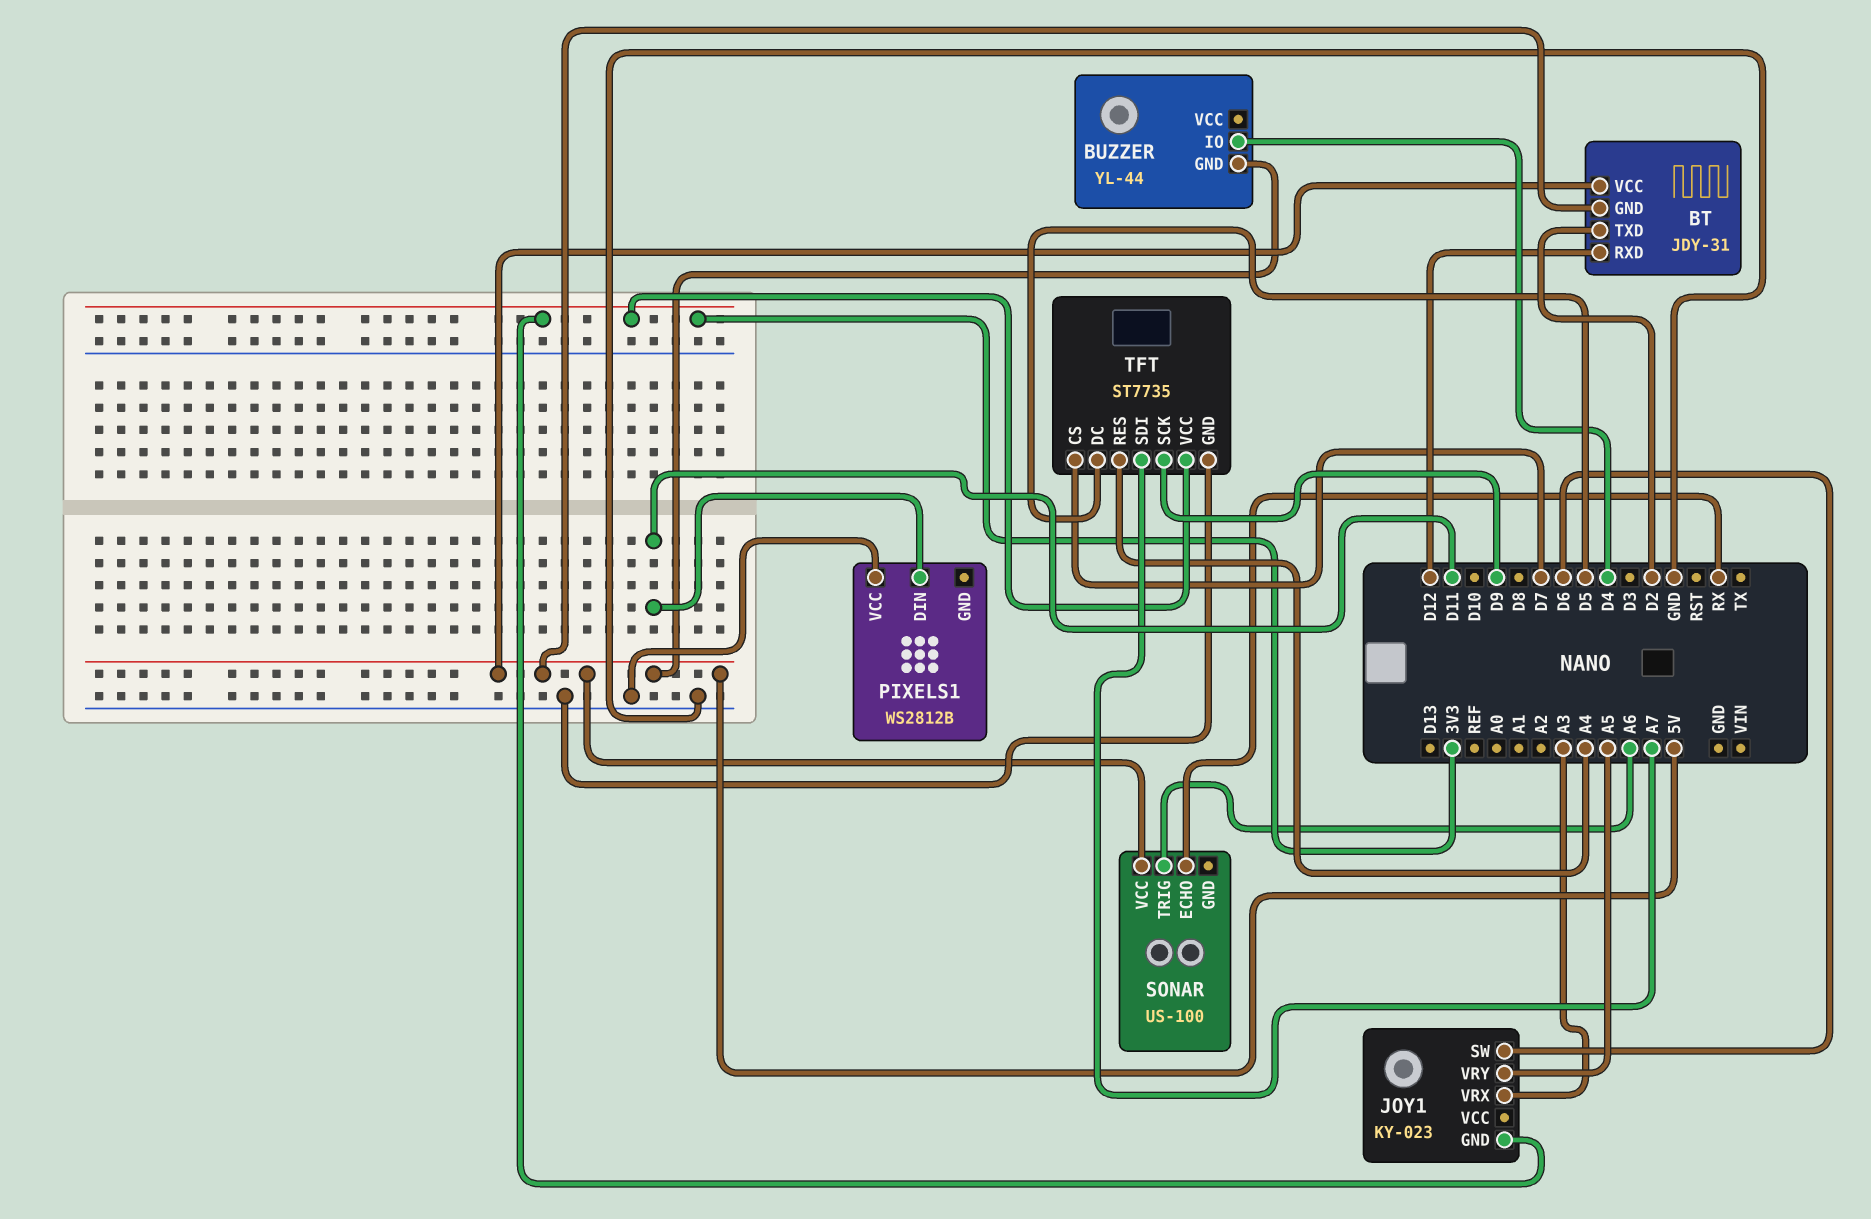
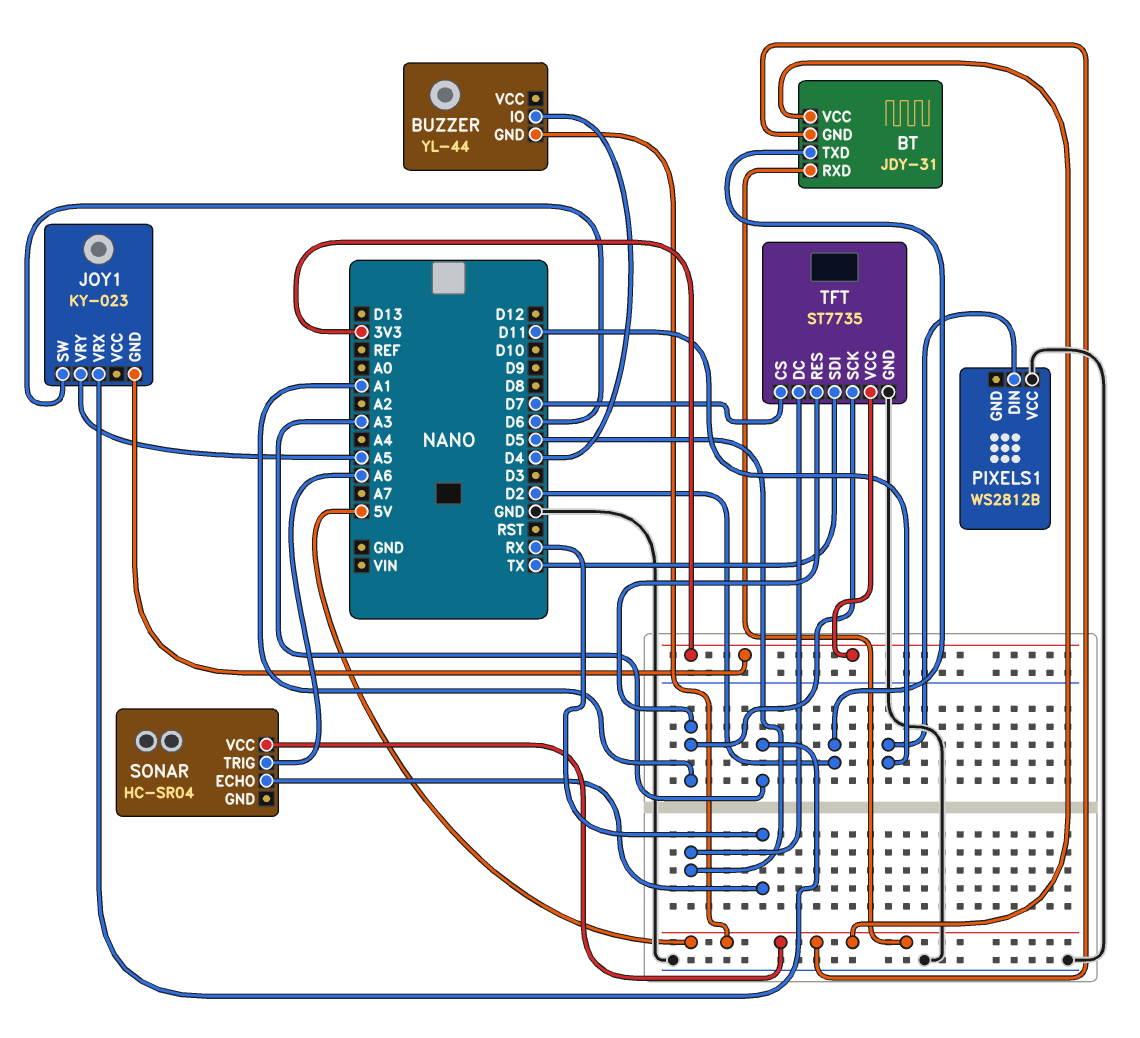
BT pin RXD: D12 -> 5V
SONAR: US-100 -> HC-SR04
TFT pin RES: A4 -> A1
TFT pin SCK: D9 -> A1
TFT pin SDI: A7 -> TX

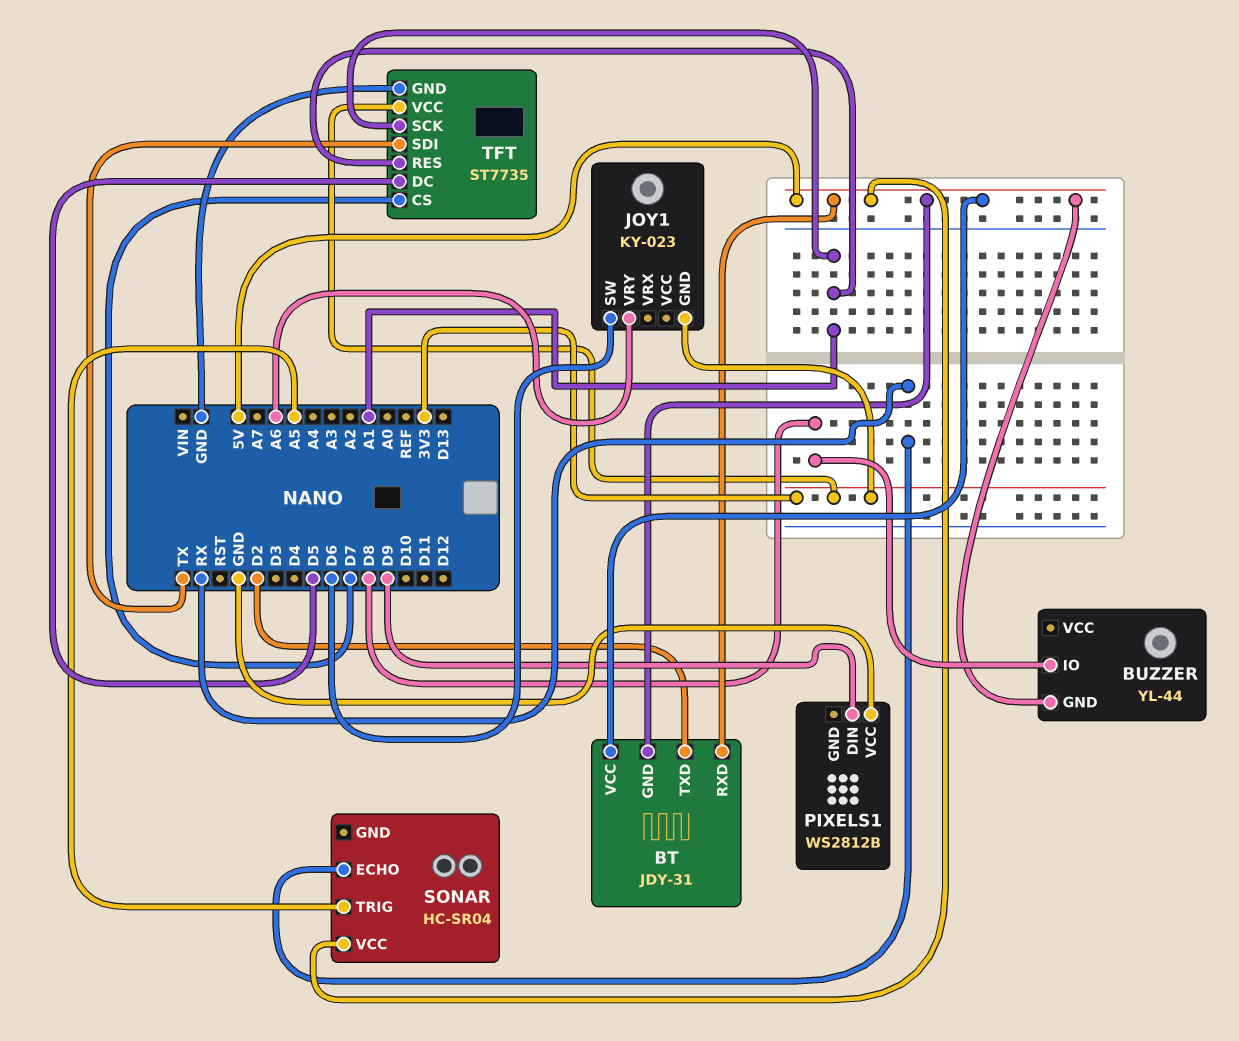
BUZZER pin IO: D4 -> D8
JOY1 pin VRX: A3 -> none
JOY1 pin VRY: A5 -> A6
PIXELS1 pin DIN: D11 -> D9
SONAR pin TRIG: A6 -> A5

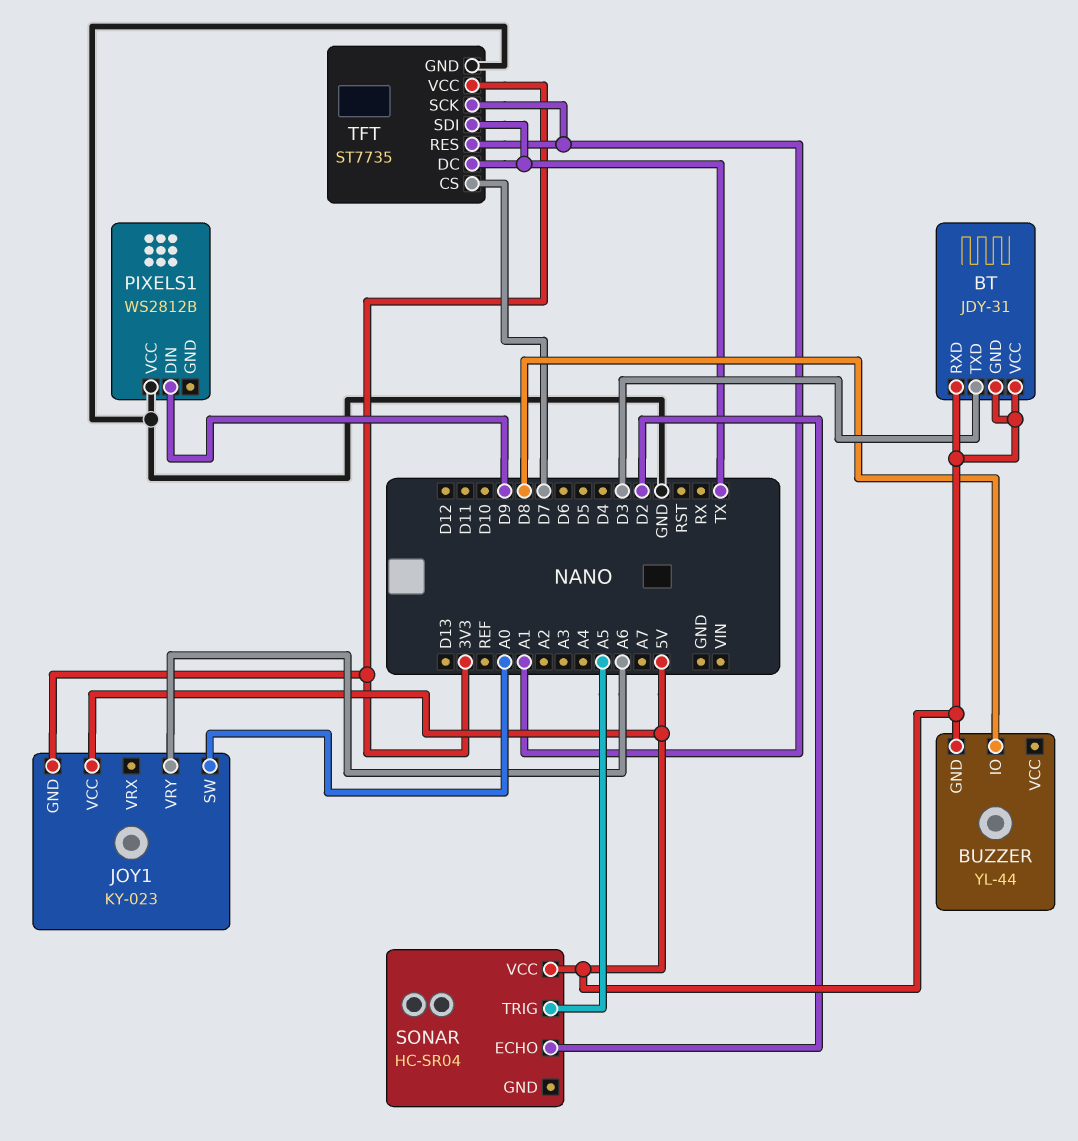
BT pin TXD: D2 -> D3
JOY1 pin SW: D6 -> A0
JOY1 pin VCC: none -> 5V
SONAR pin ECHO: RX -> D2
TFT pin DC: D5 -> TX

